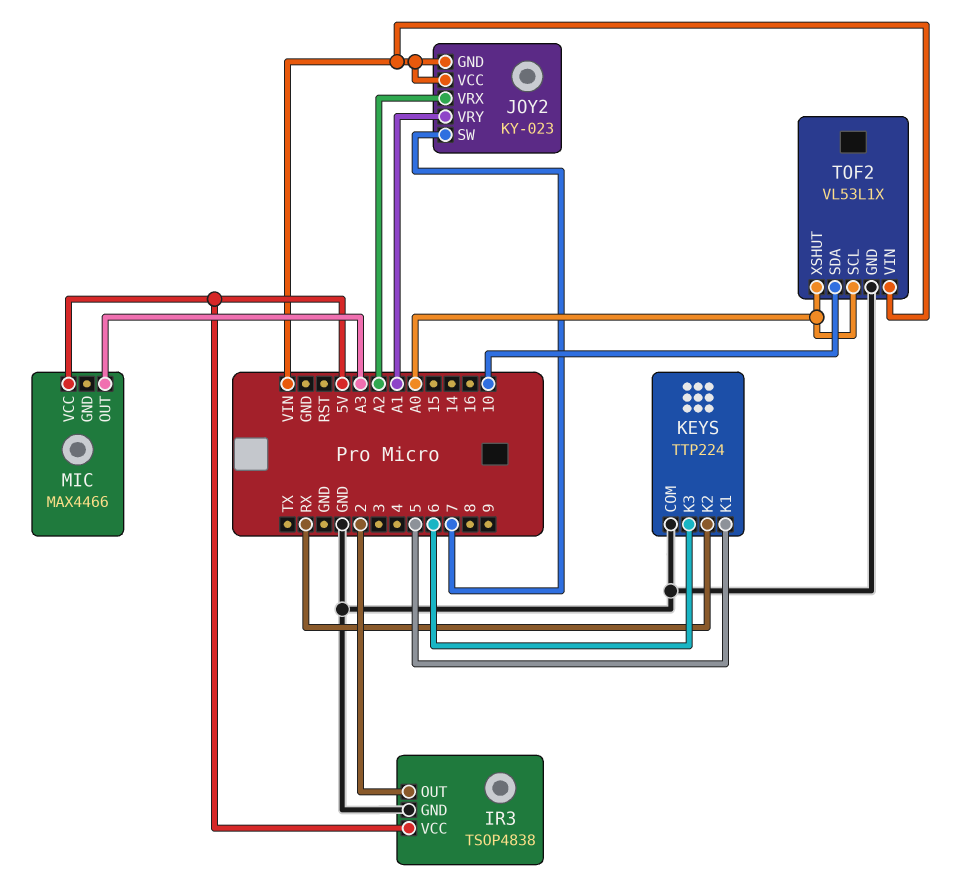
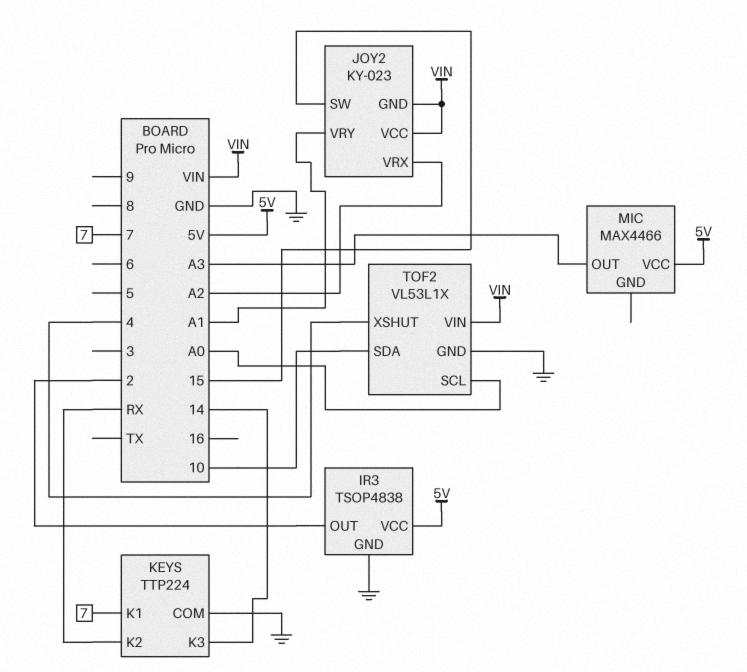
JOY2 pin SW: 7 -> 15
KEYS pin K1: 5 -> 7
KEYS pin K3: 6 -> 14
TOF2 pin XSHUT: A0 -> 4

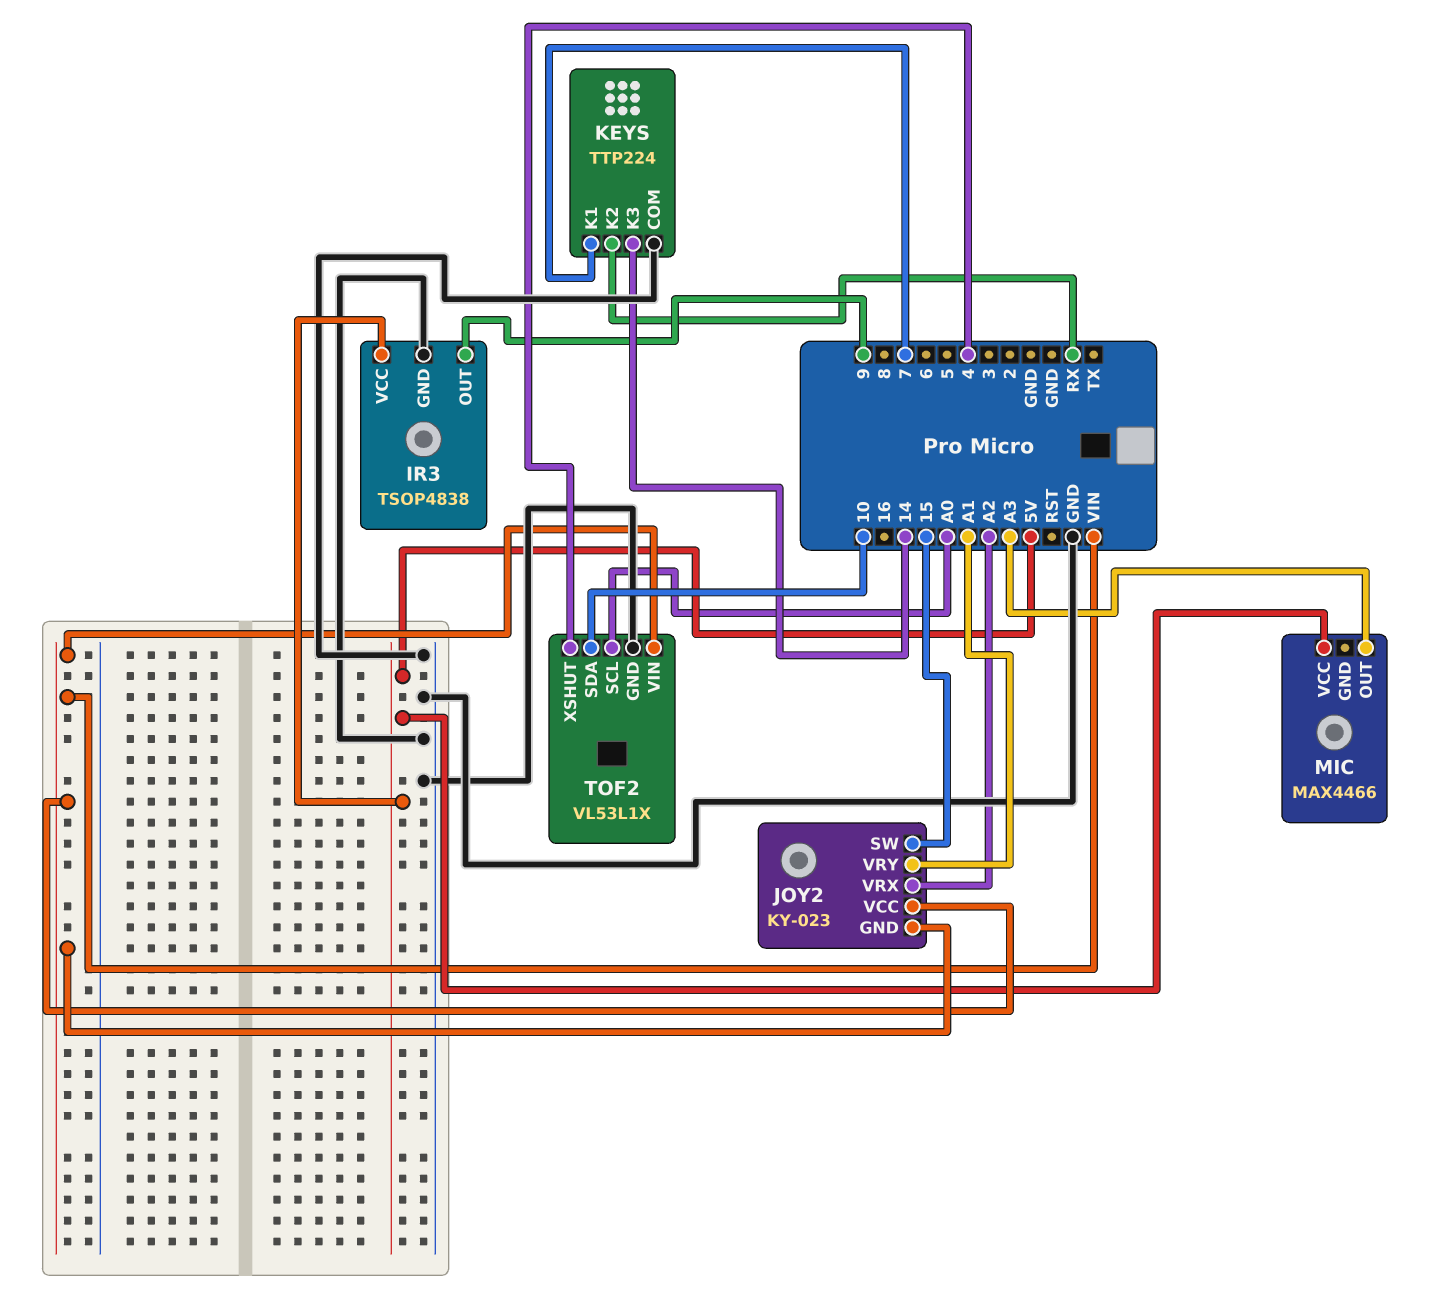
IR3 pin OUT: 2 -> 9

